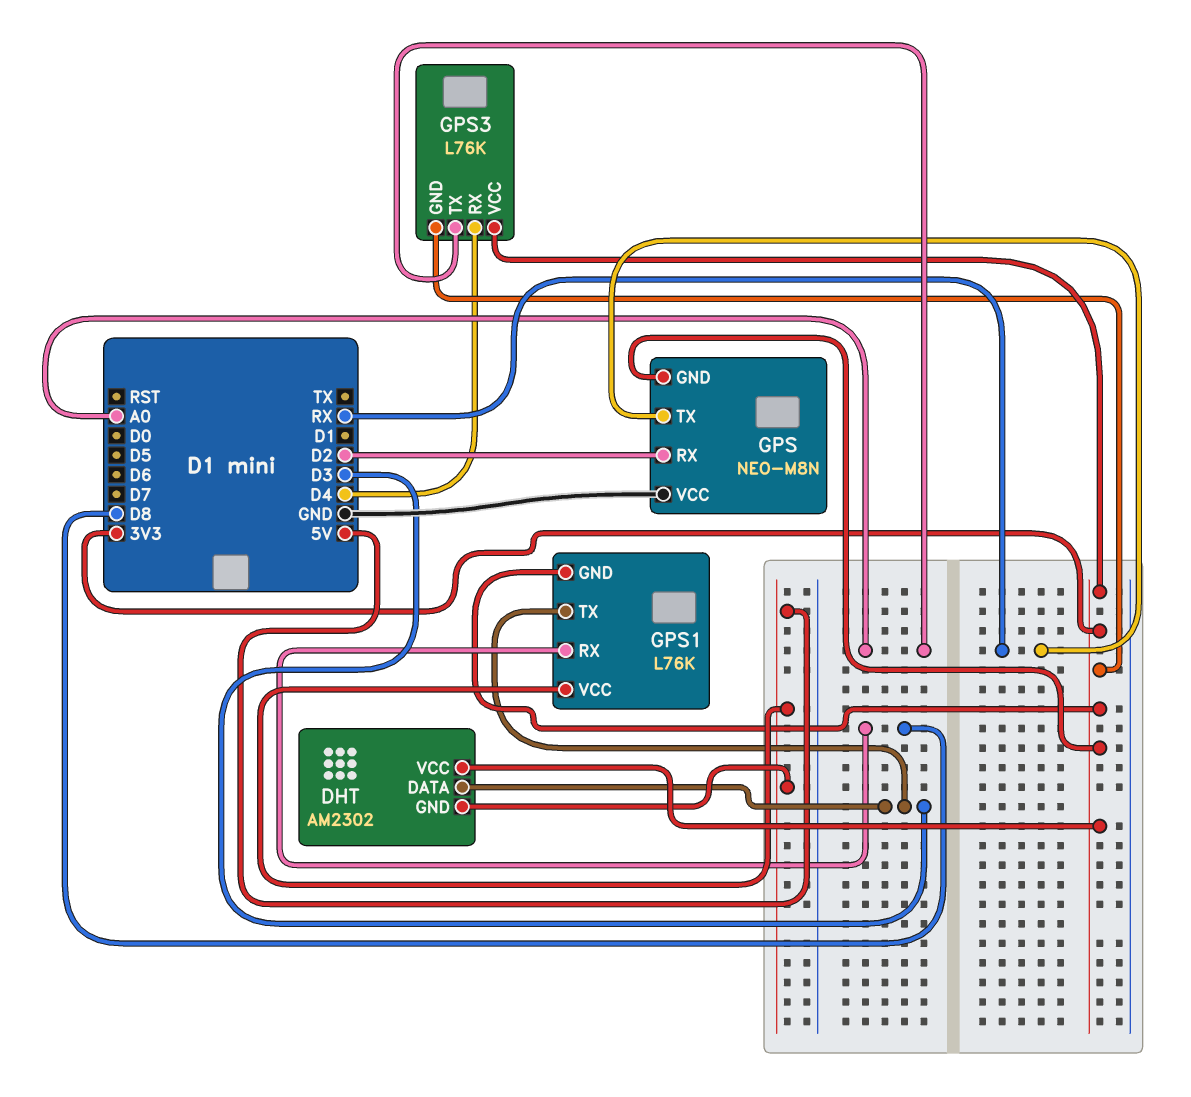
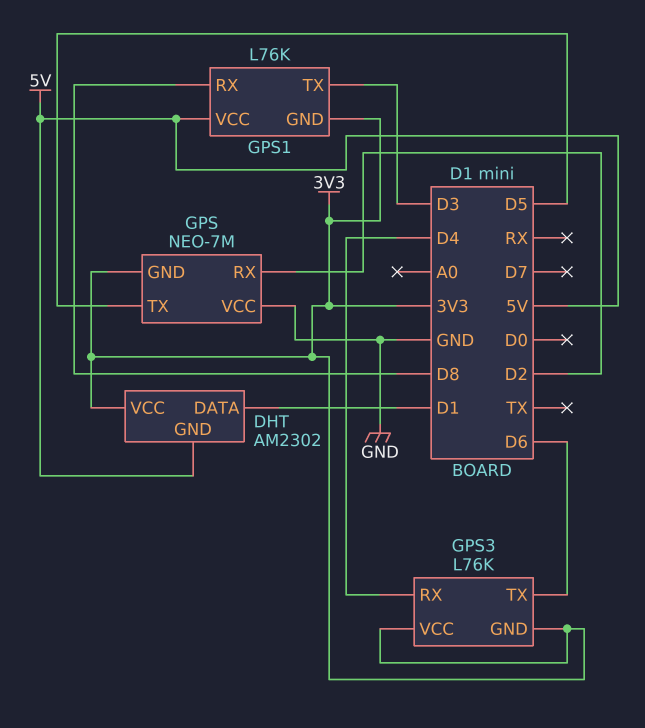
DHT pin DATA: D3 -> D1
GPS: NEO-M8N -> NEO-7M
GPS pin TX: RX -> D5
GPS3 pin TX: A0 -> D6

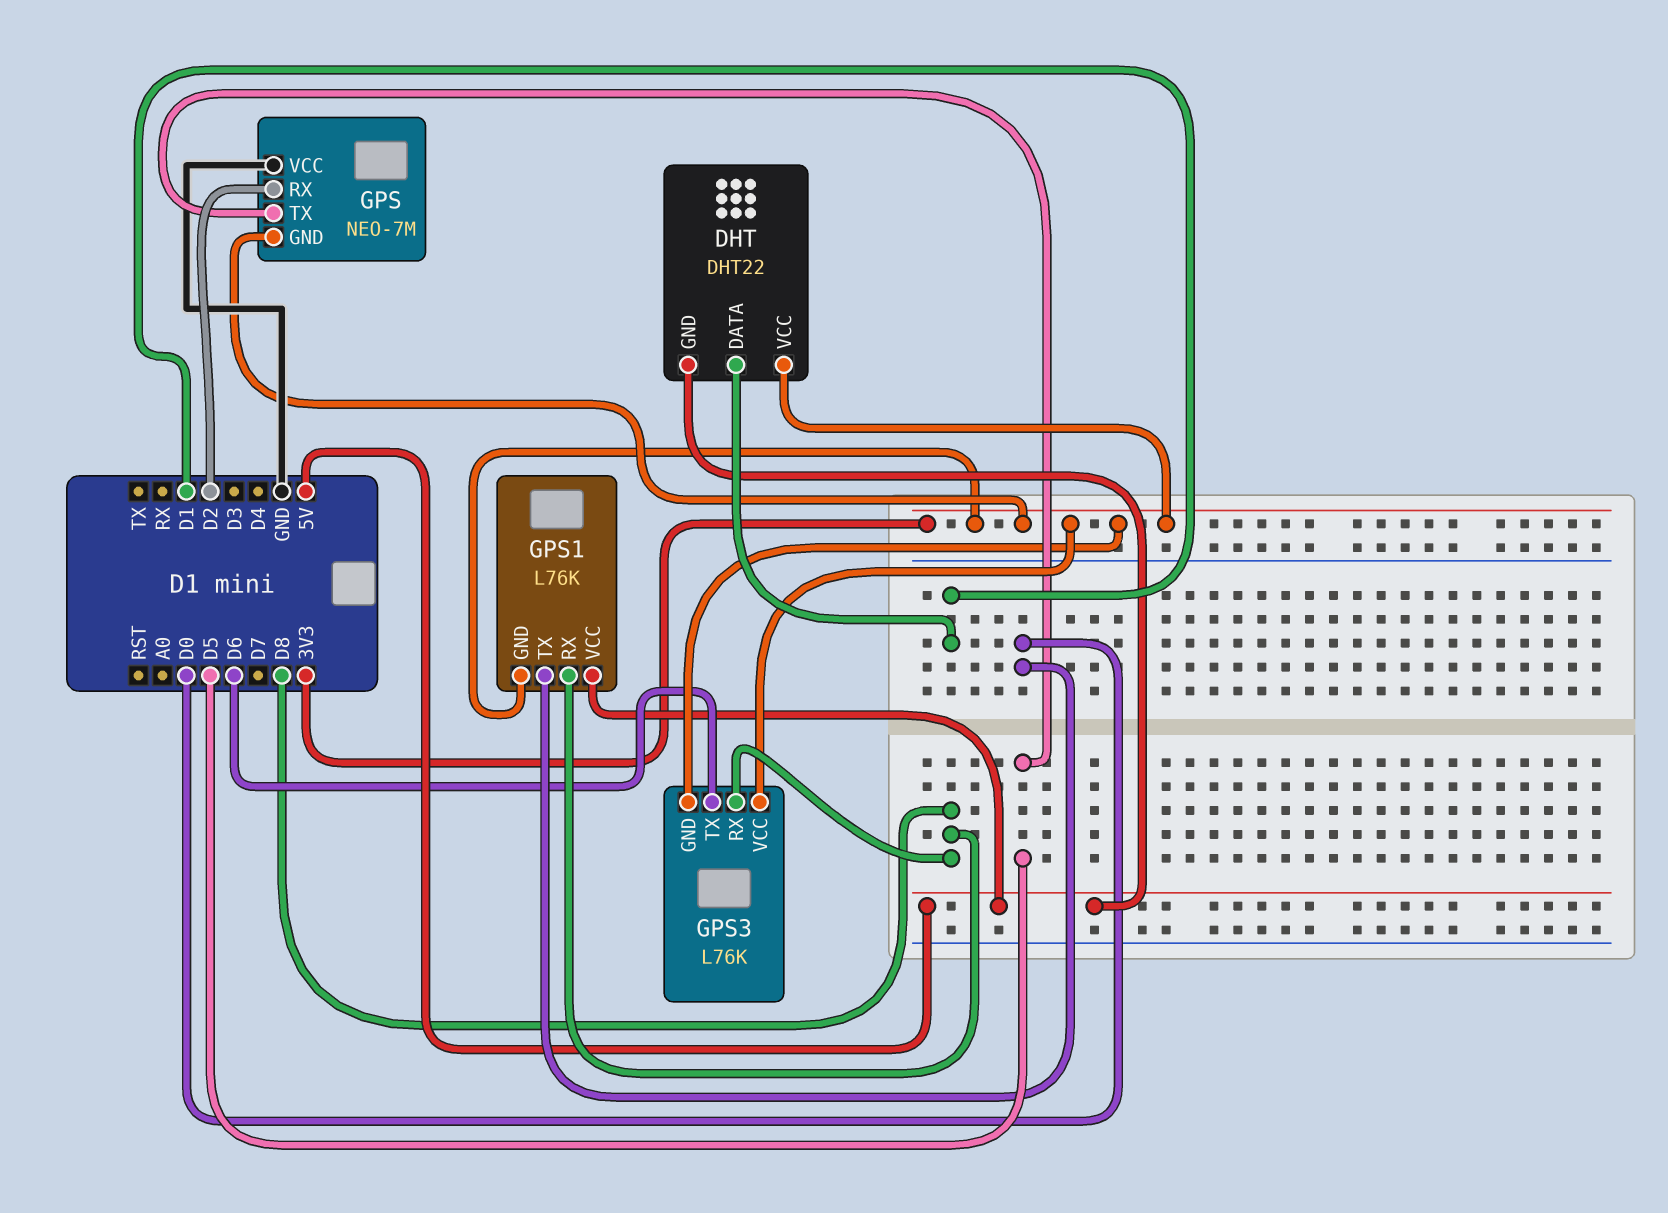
DHT: AM2302 -> DHT22
GPS1 pin TX: D3 -> D0
GPS3 pin RX: D4 -> D8

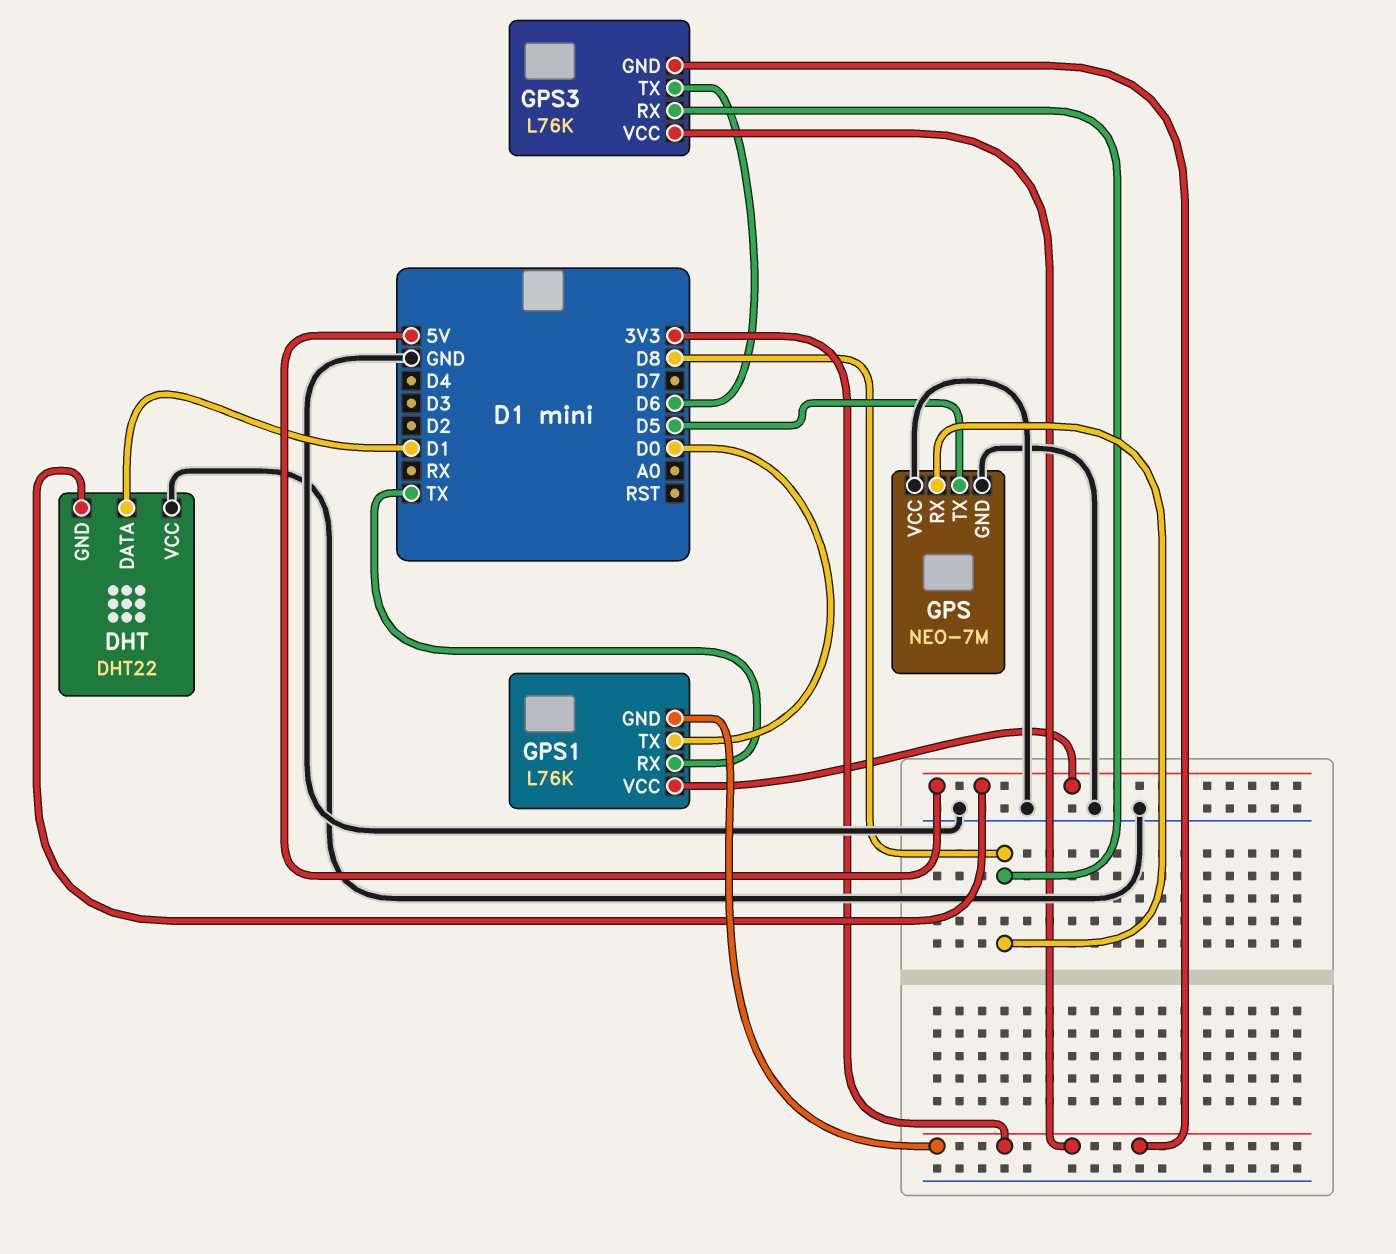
DHT pin VCC: 3V3 -> GND
GPS pin GND: 3V3 -> GND
GPS pin RX: D2 -> D8
GPS1 pin RX: D8 -> TX

